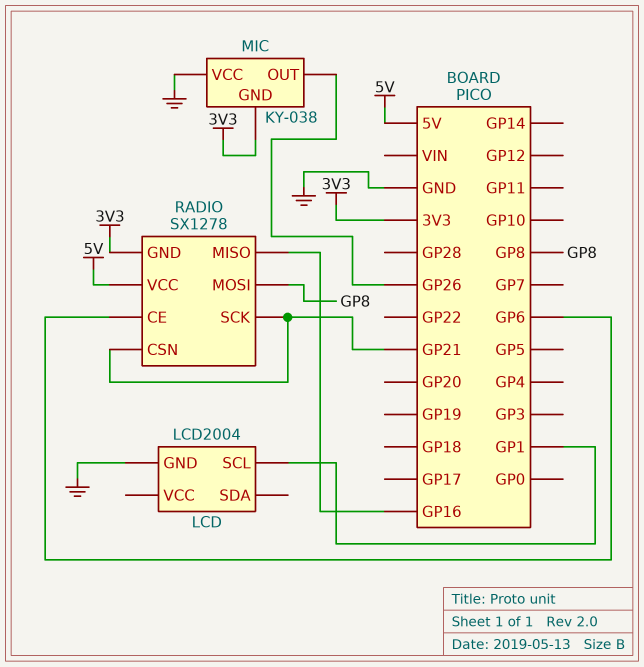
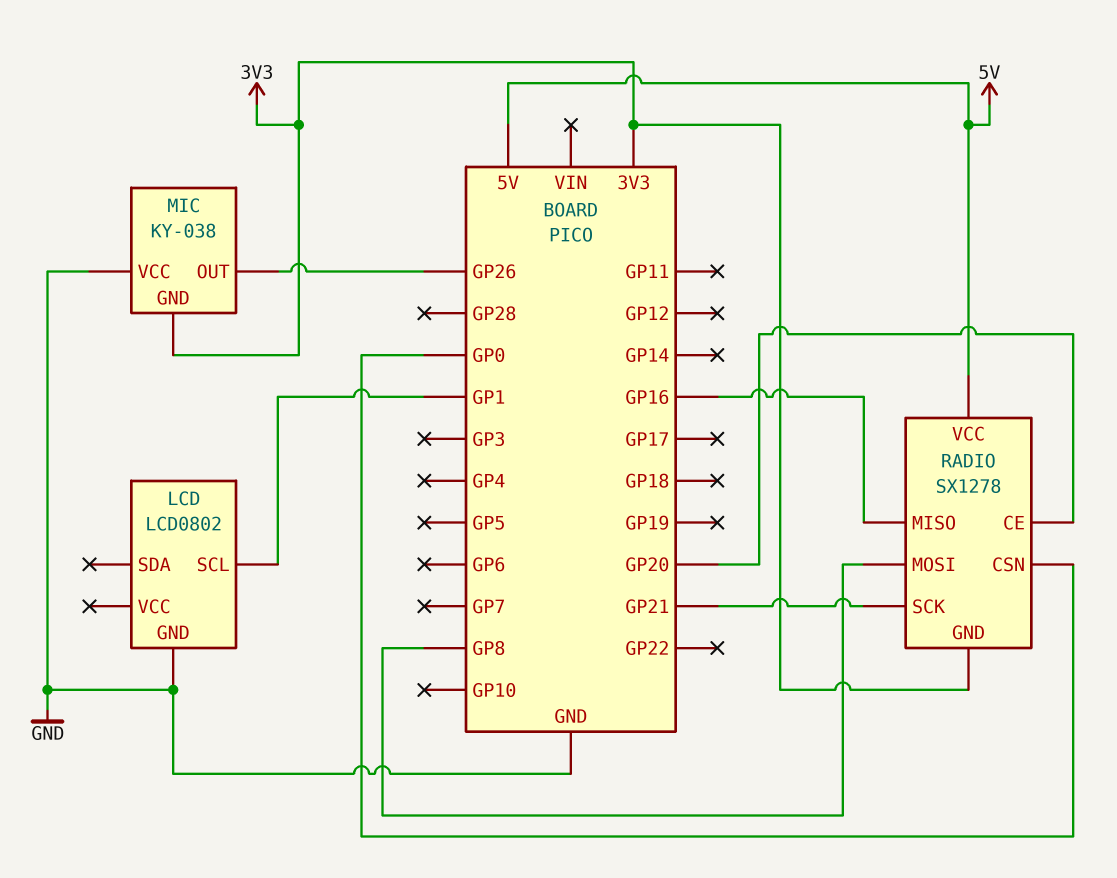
LCD: LCD2004 -> LCD0802
RADIO pin CE: GP6 -> GP20
RADIO pin CSN: GP21 -> GP0

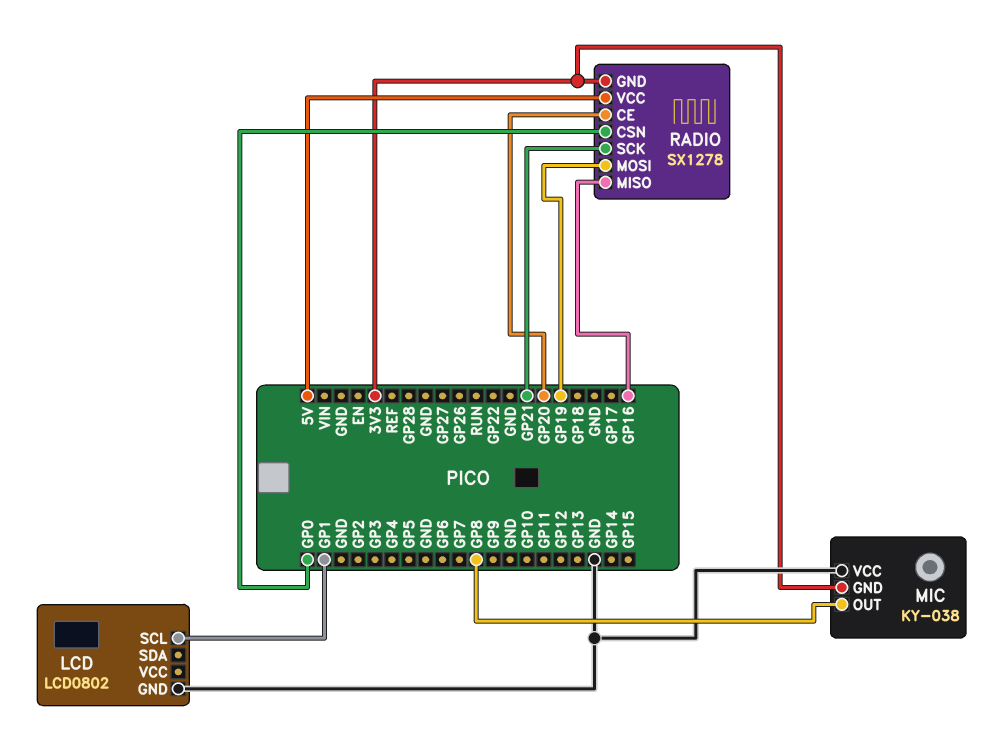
MIC pin OUT: GP26 -> GP8
RADIO pin MOSI: GP8 -> GP19

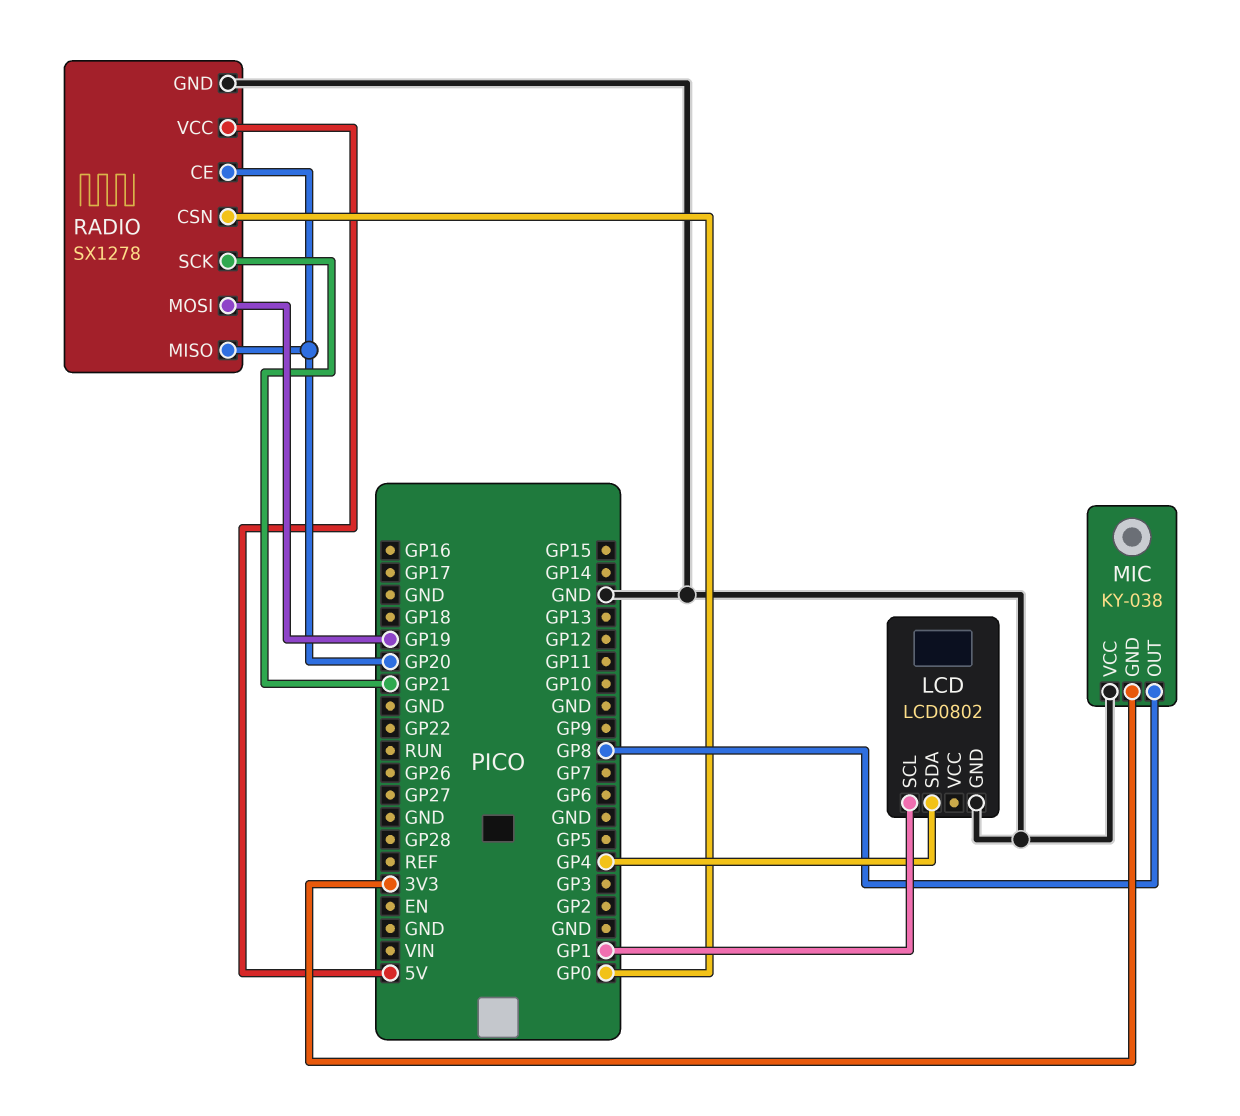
LCD pin SDA: none -> GP4
RADIO pin GND: 3V3 -> GND
RADIO pin MISO: GP16 -> GP20

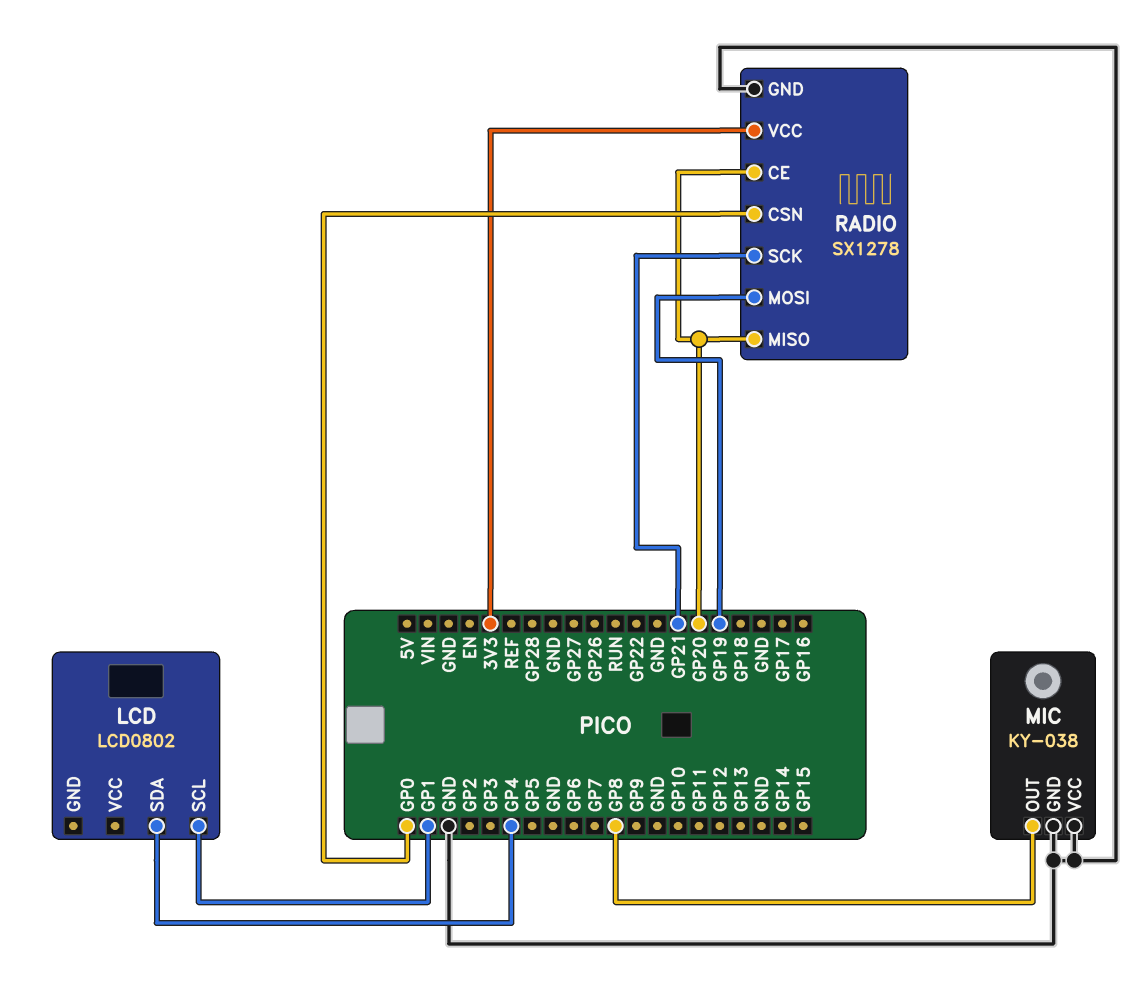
LCD pin GND: GND -> none
MIC pin GND: 3V3 -> GND
RADIO pin VCC: 5V -> 3V3

